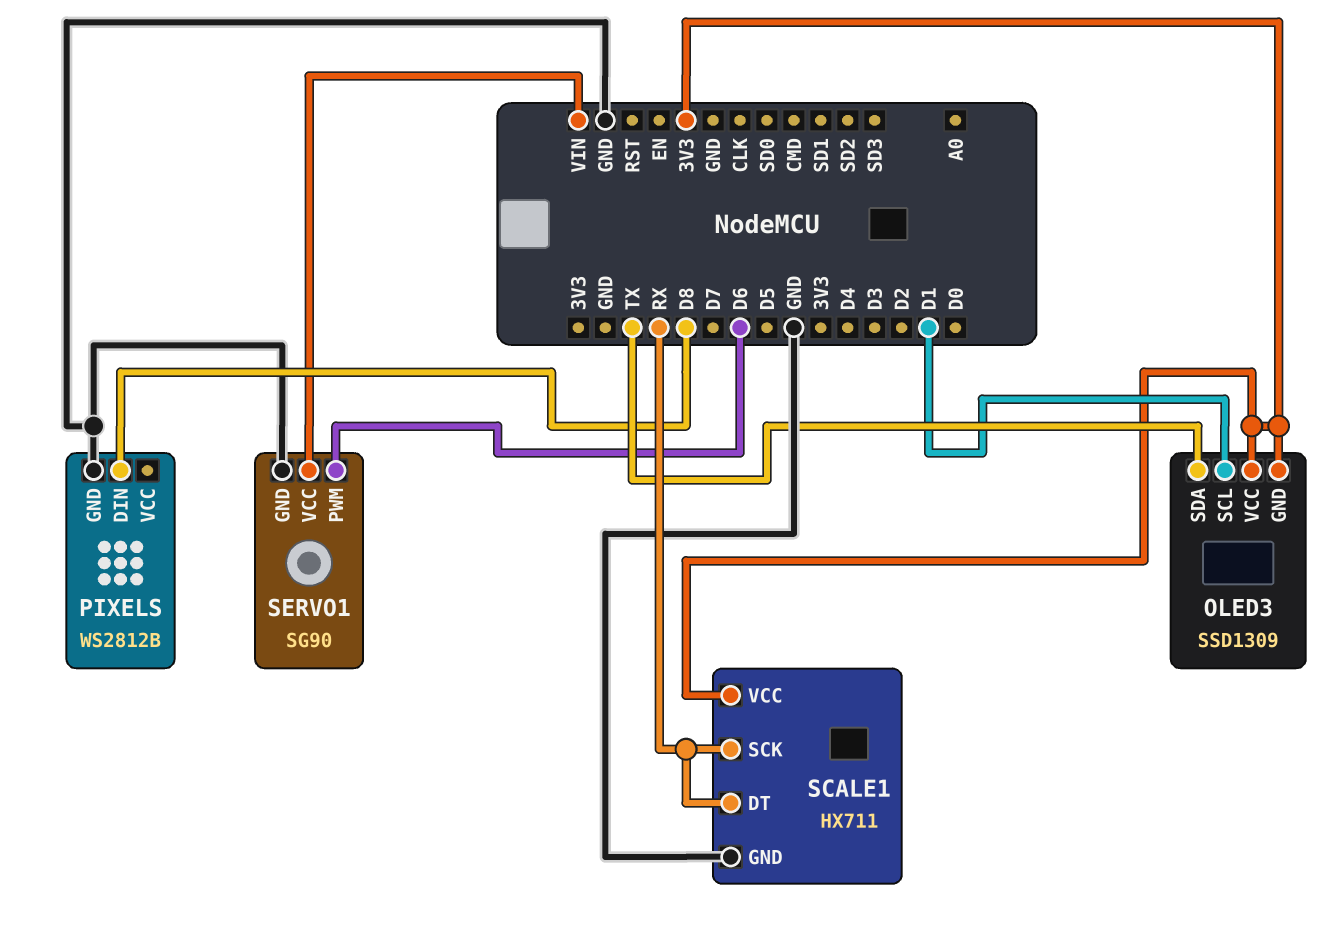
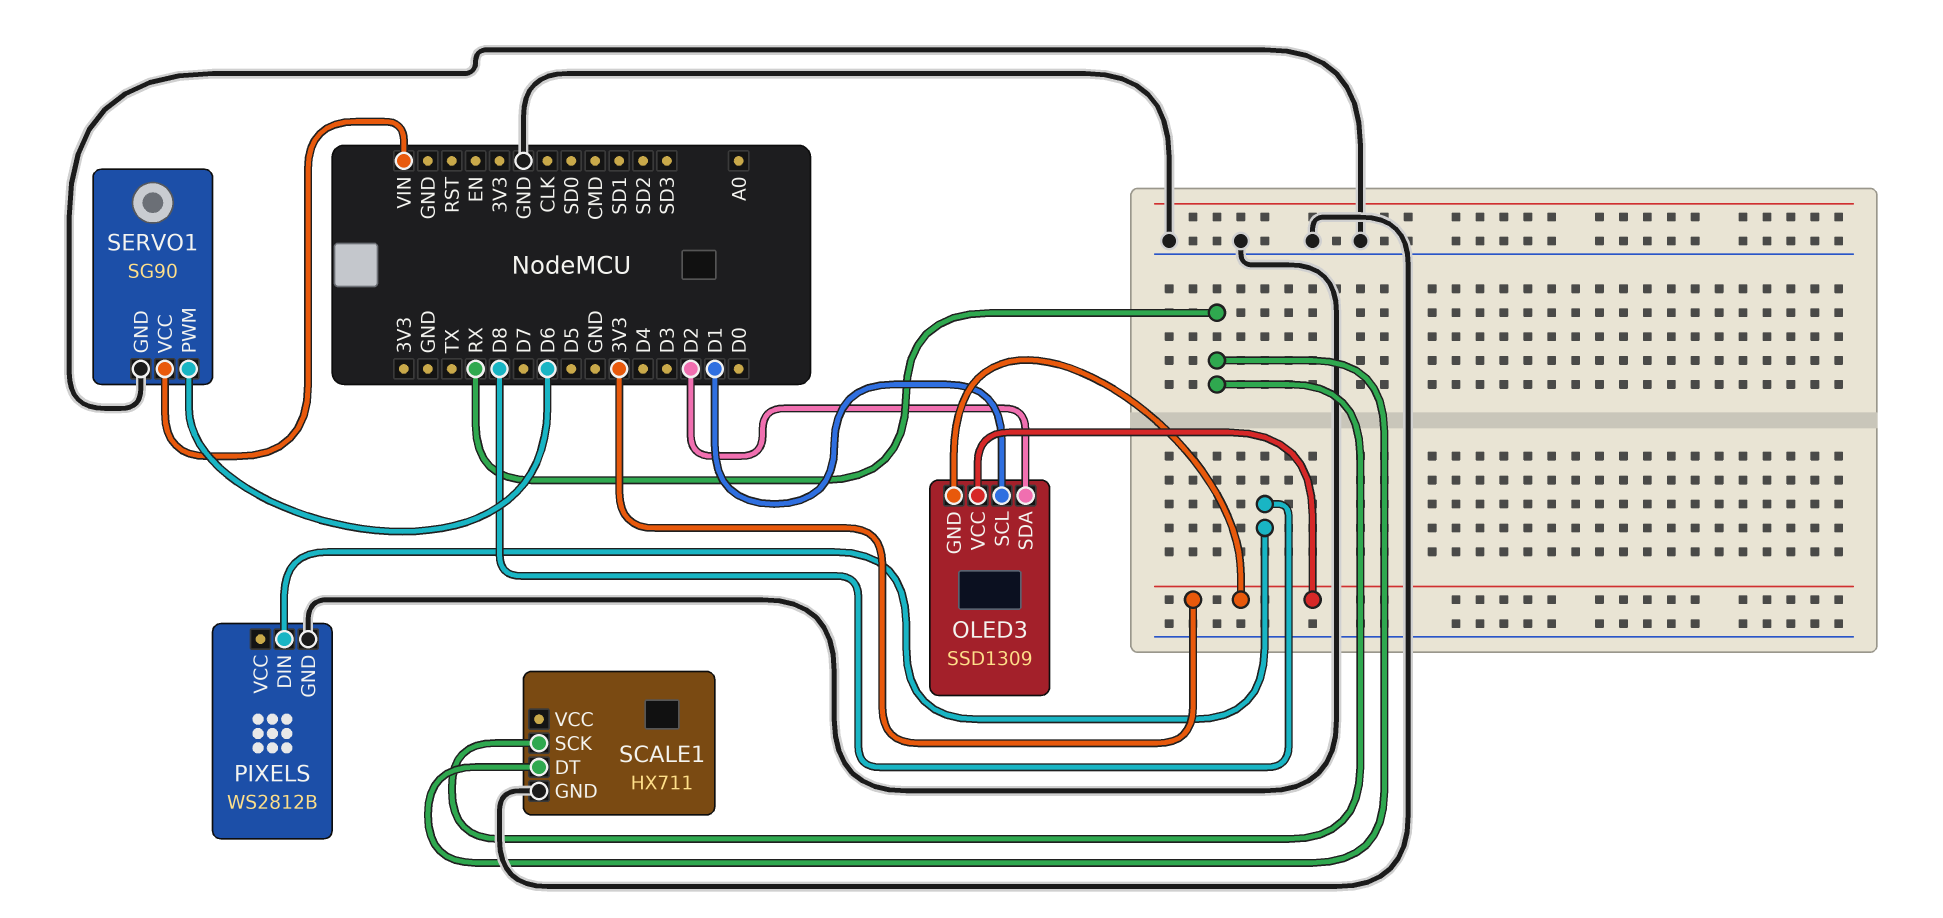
OLED3 pin SDA: TX -> D2
SCALE1 pin VCC: 3V3 -> none

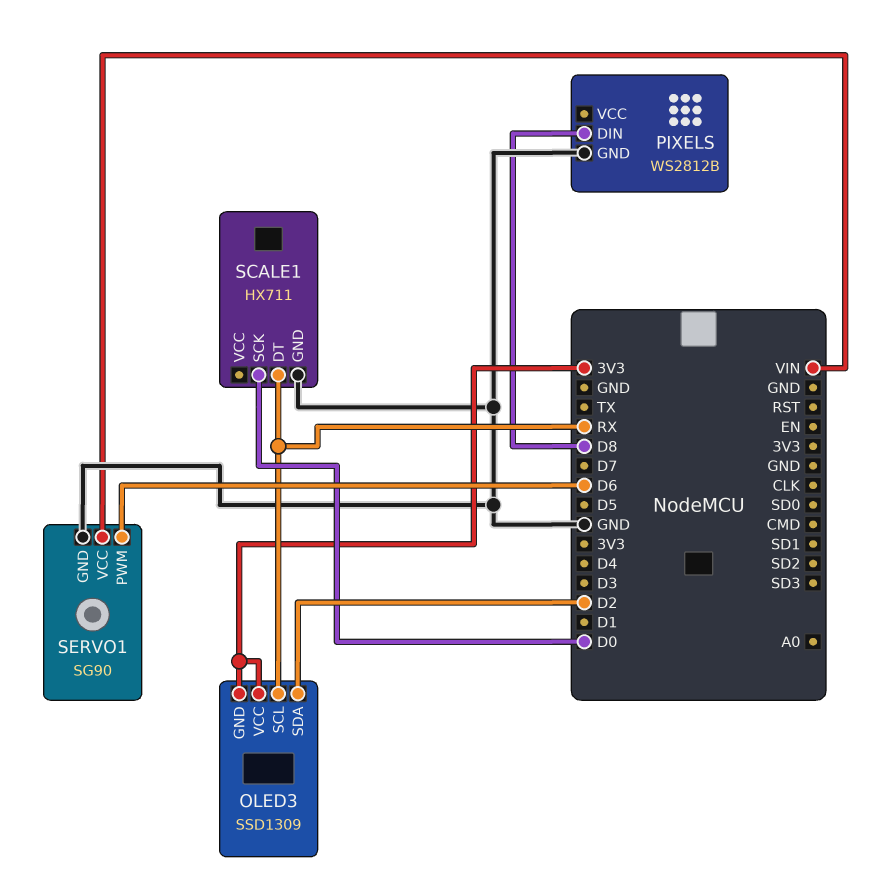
OLED3 pin SCL: D1 -> RX
SCALE1 pin SCK: RX -> D0

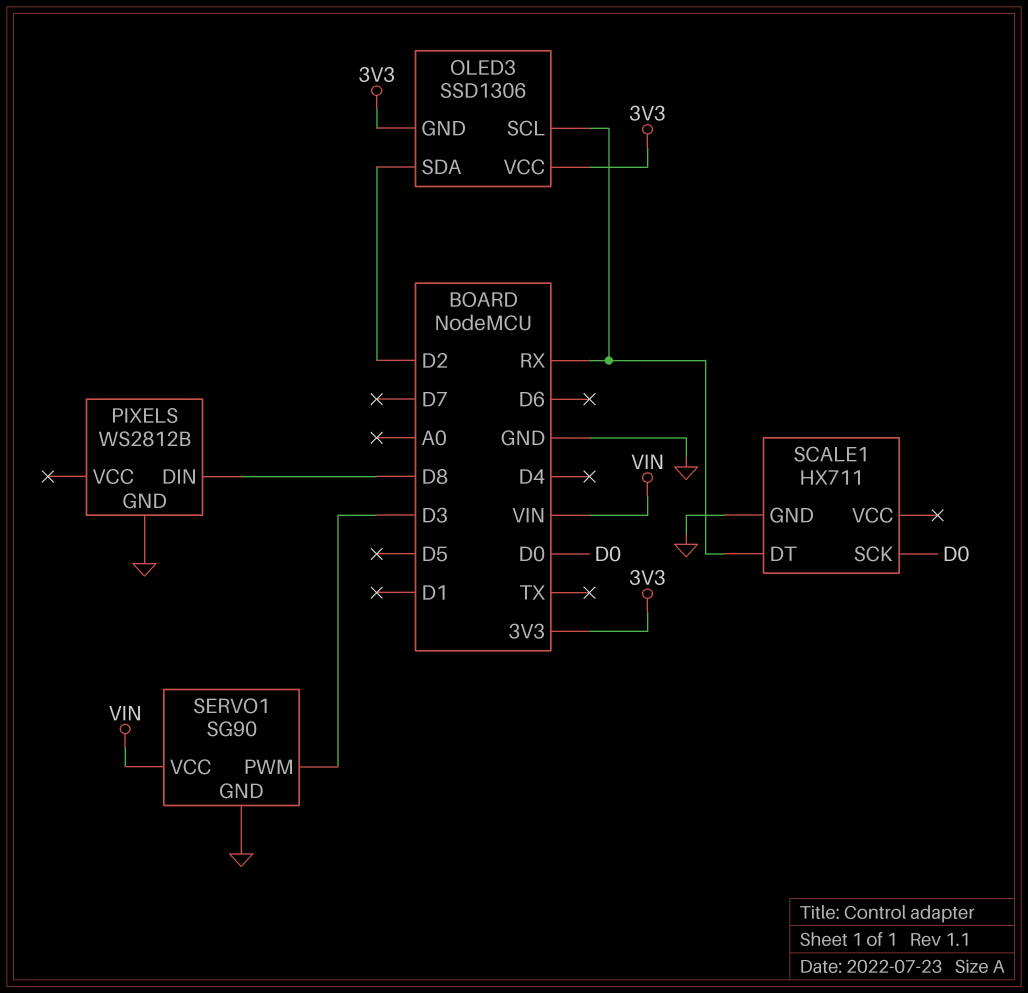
OLED3: SSD1309 -> SSD1306
SERVO1 pin PWM: D6 -> D3

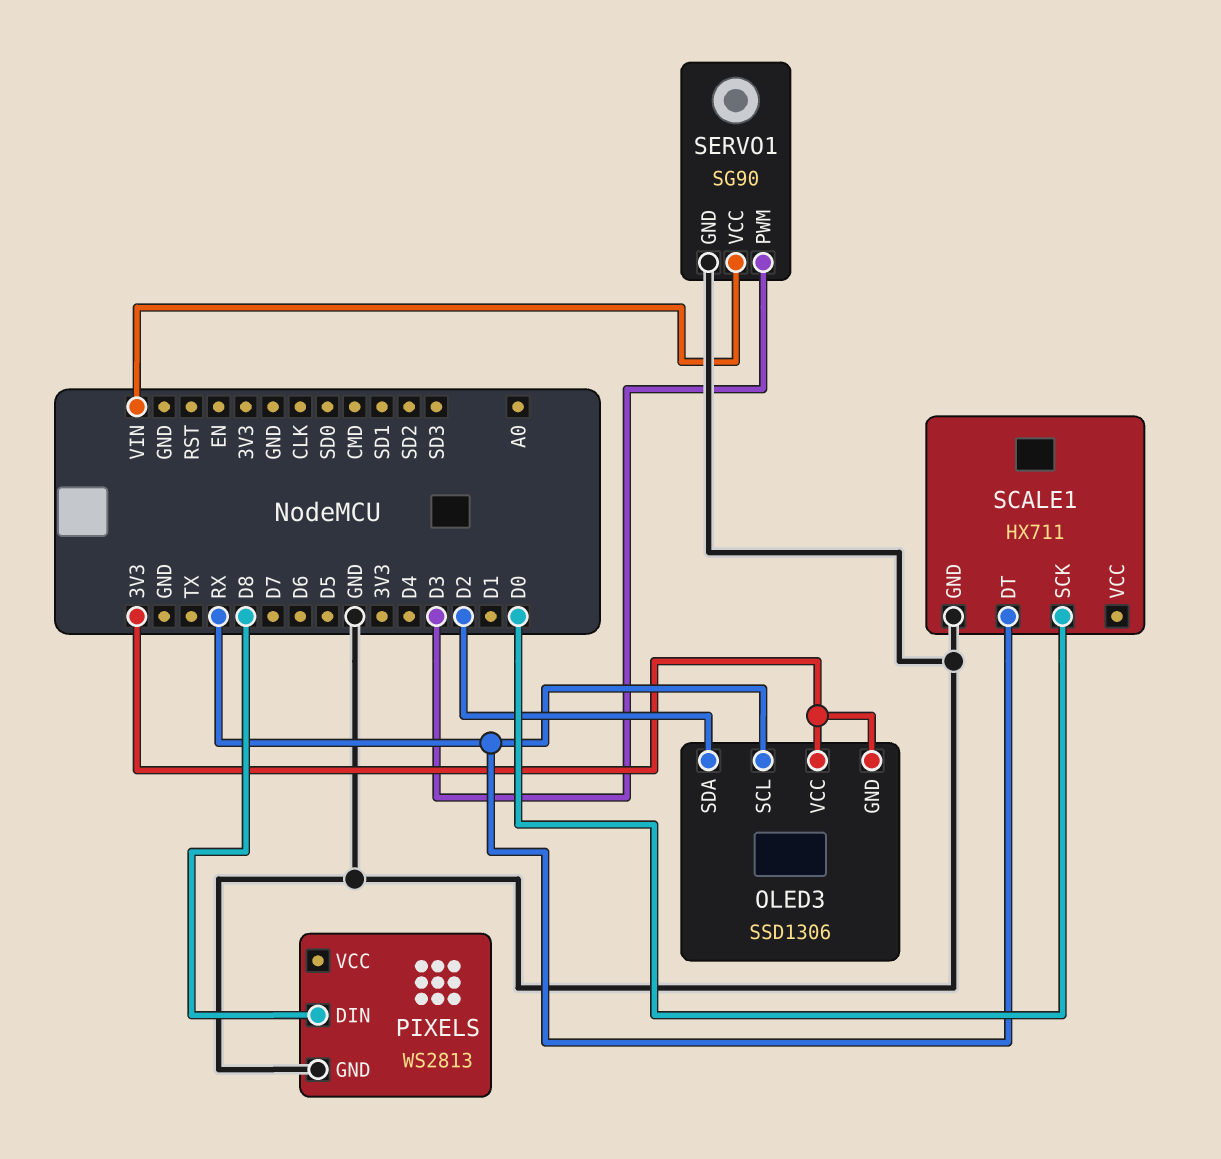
PIXELS: WS2812B -> WS2813

